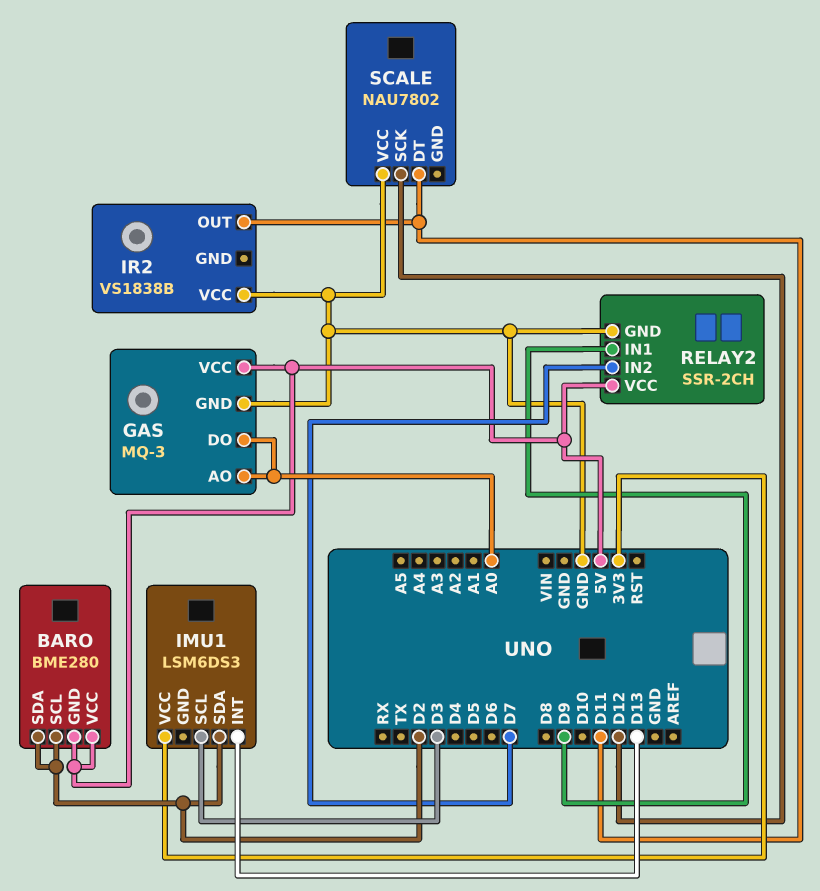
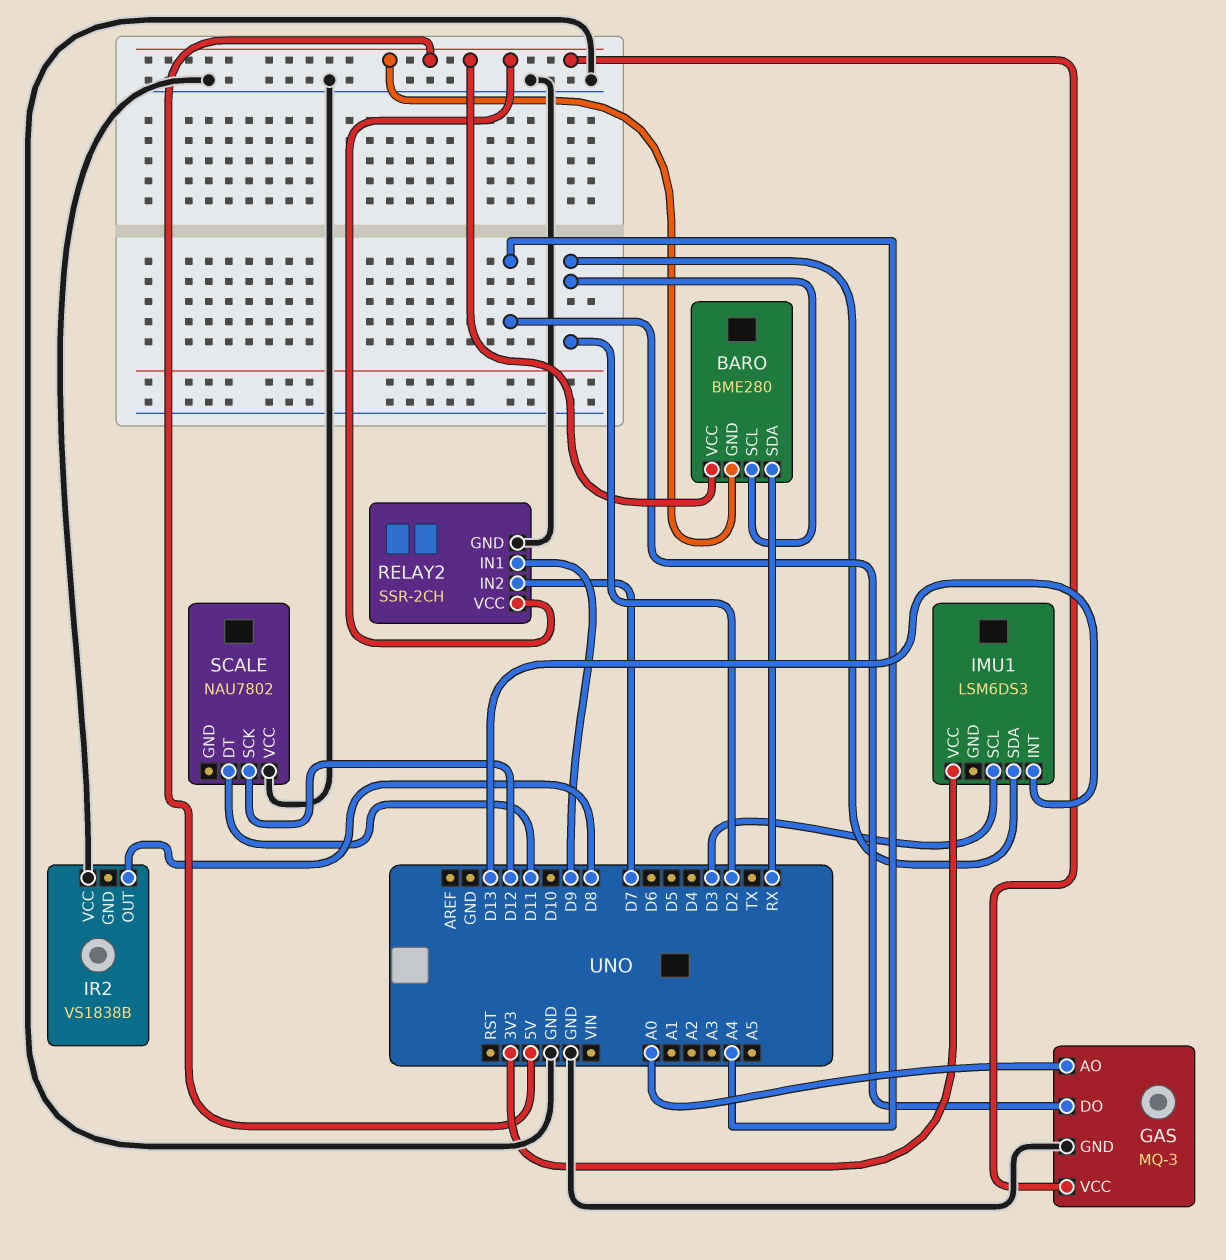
BARO pin SDA: D2 -> RX
GAS pin DO: A0 -> A4
IR2 pin OUT: D11 -> D8

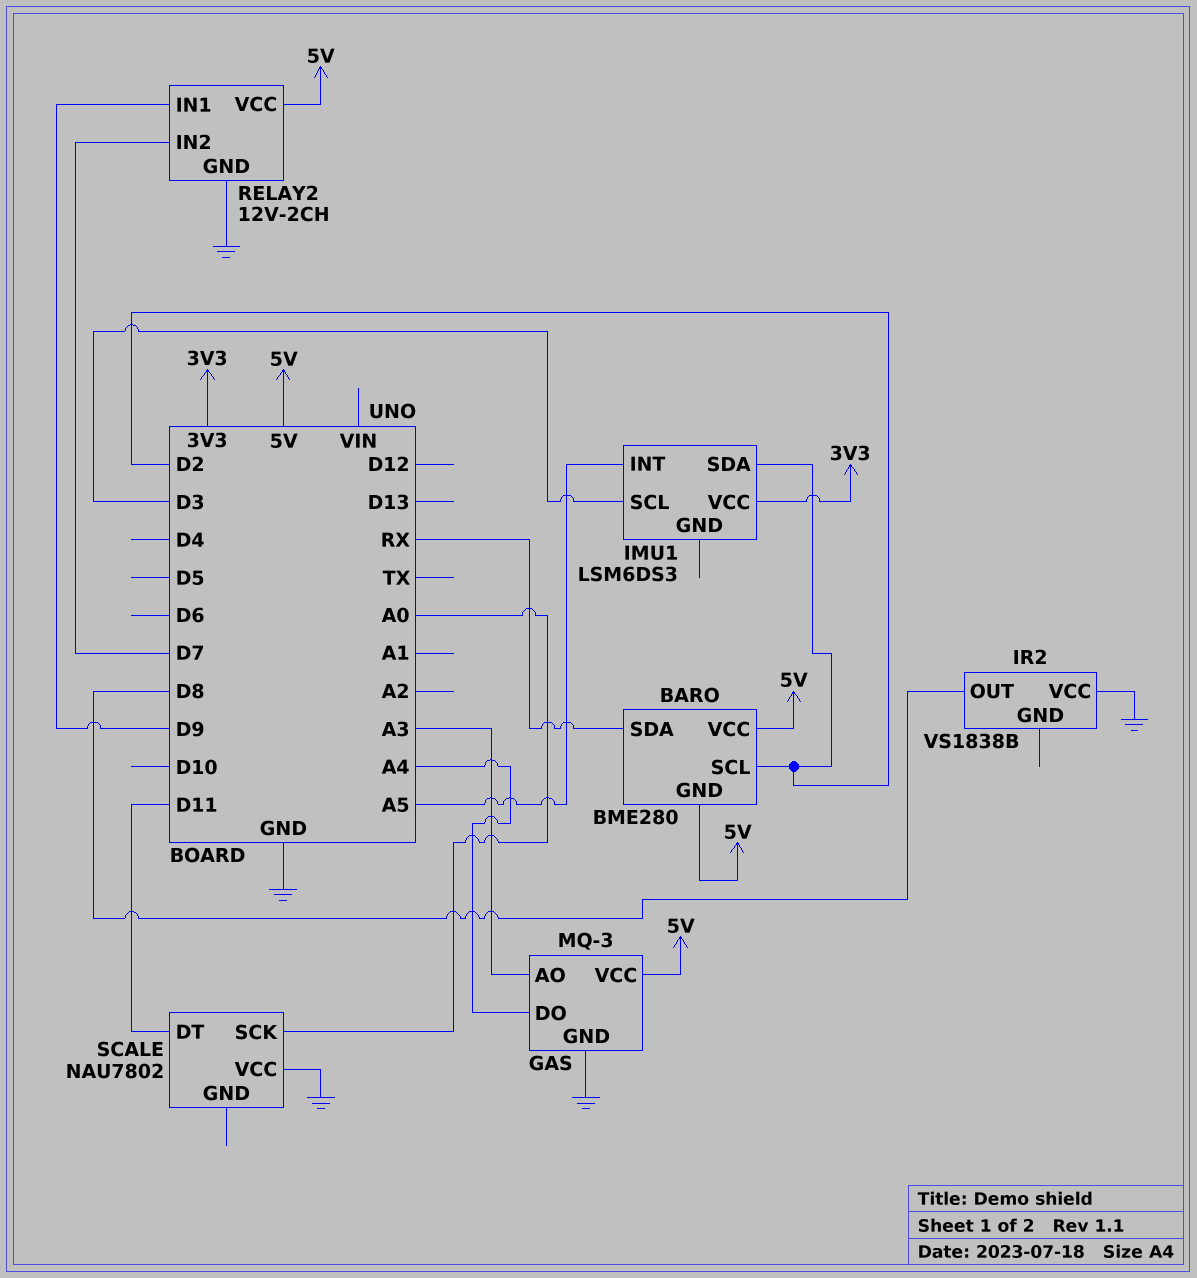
GAS pin AO: A0 -> A3
IMU1 pin INT: D13 -> A5
RELAY2: SSR-2CH -> 12V-2CH
SCALE pin SCK: D12 -> A0

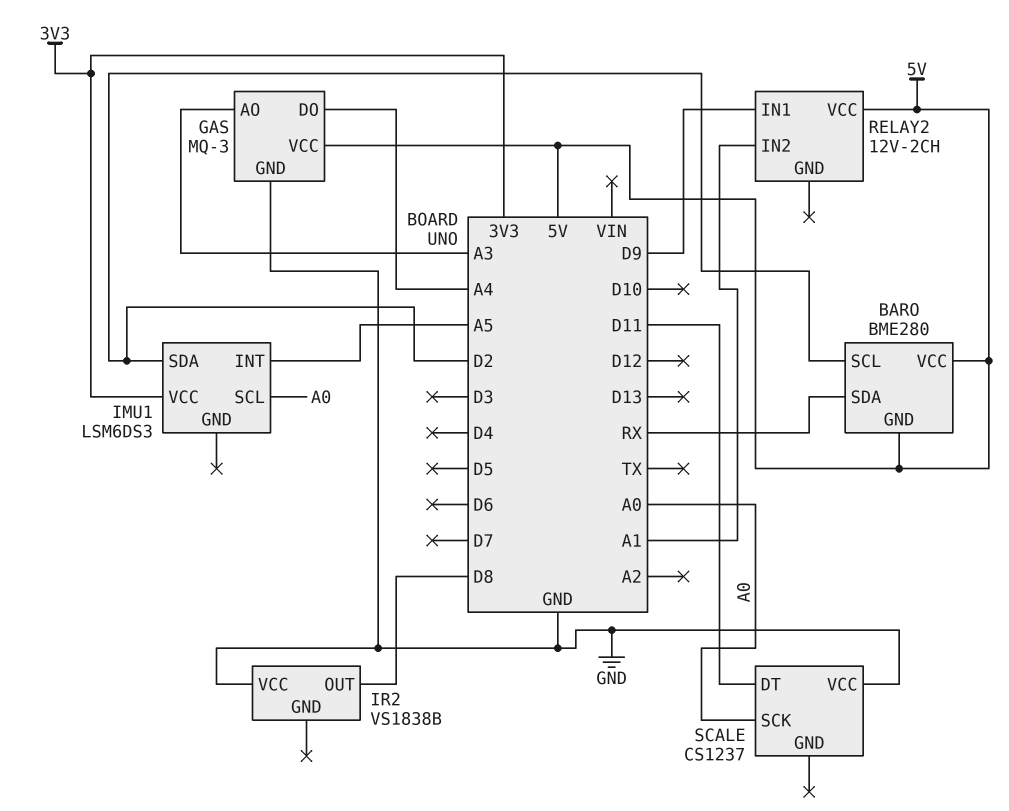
IMU1 pin SCL: D3 -> A0
RELAY2 pin GND: GND -> none
RELAY2 pin IN2: D7 -> A1
SCALE: NAU7802 -> CS1237

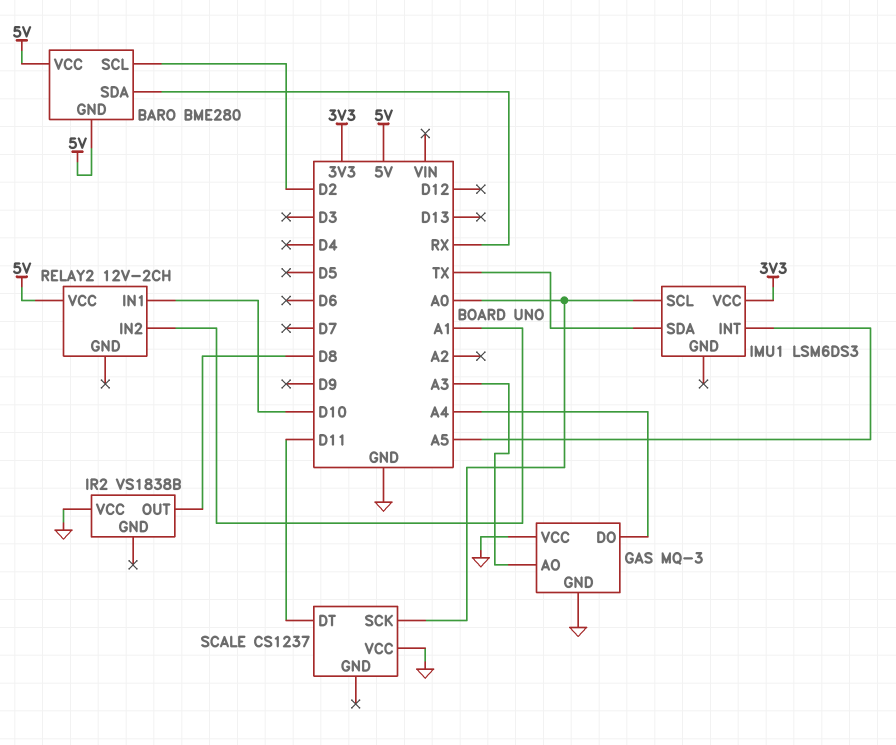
GAS pin VCC: 5V -> GND
IMU1 pin SDA: D2 -> TX
RELAY2 pin IN1: D9 -> D10

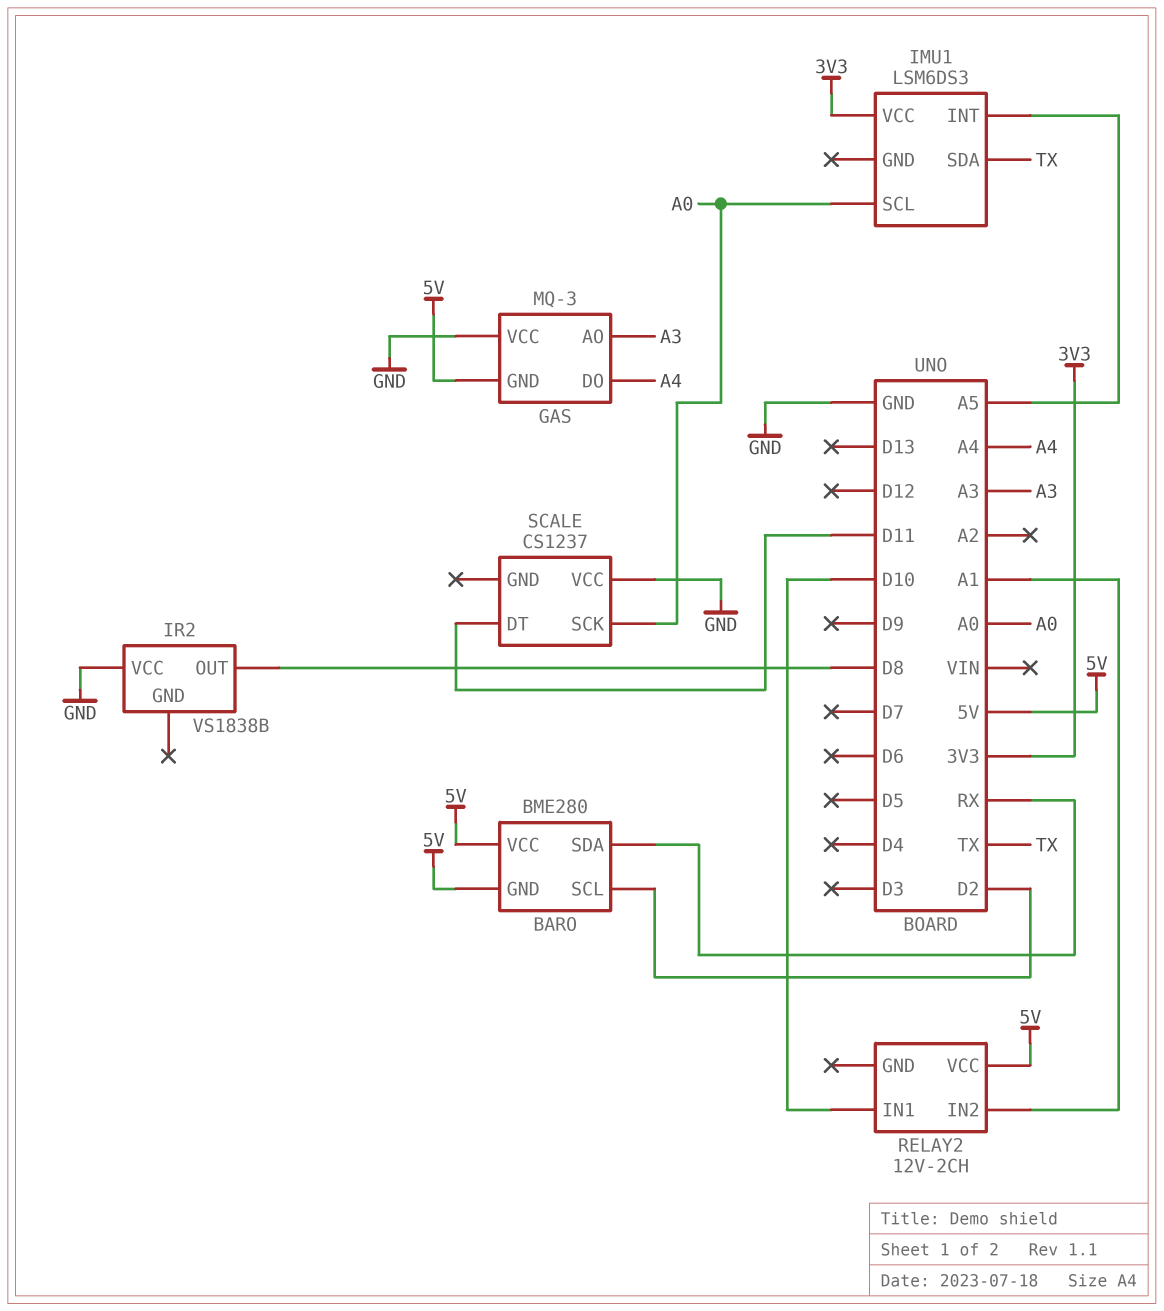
GAS pin GND: GND -> 5V

